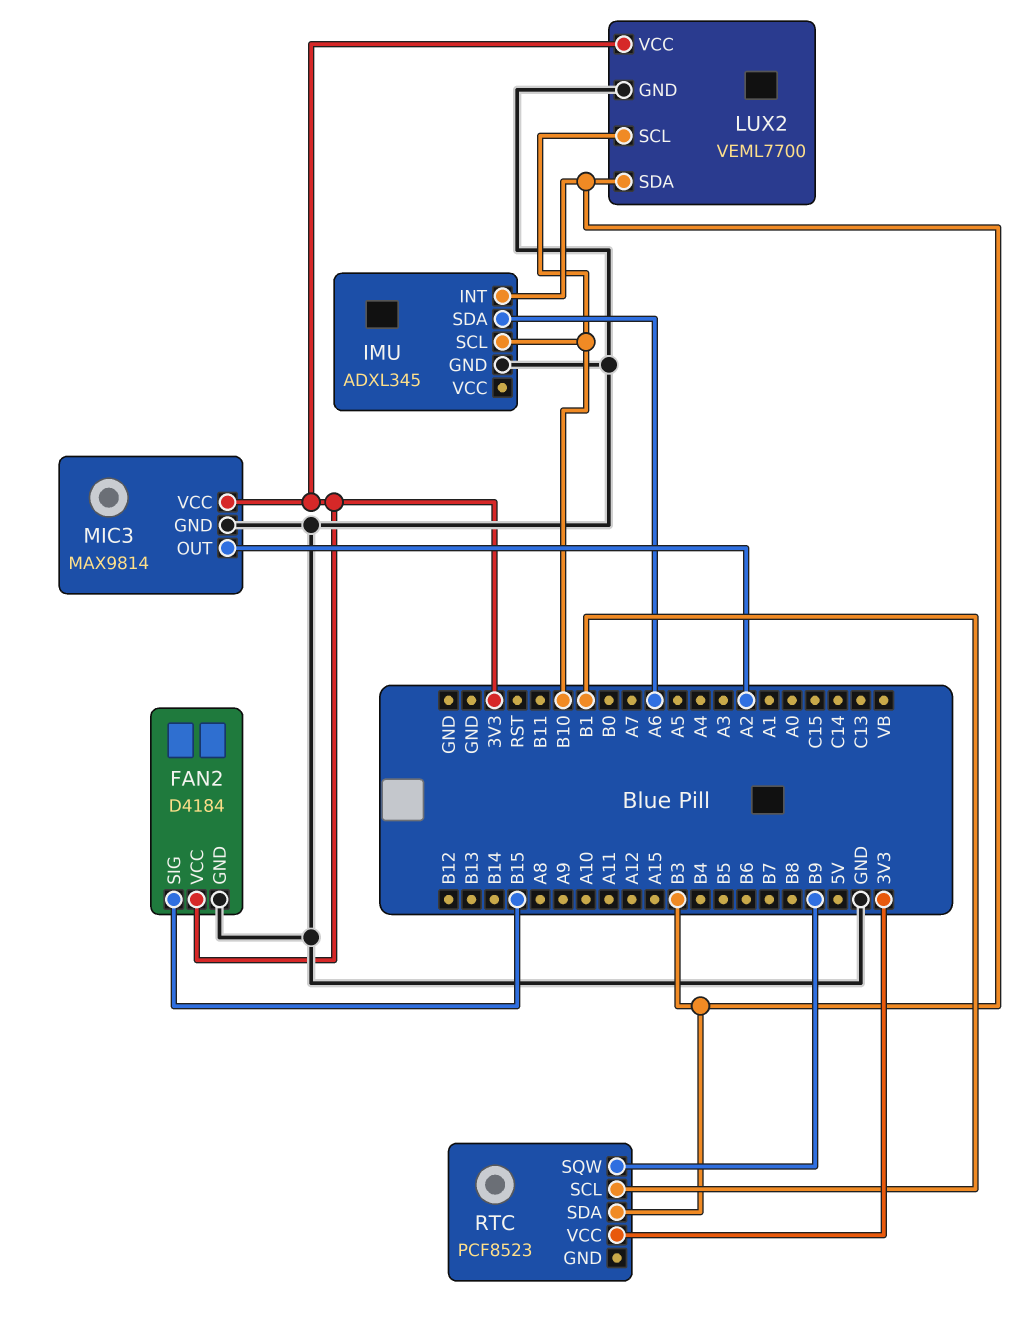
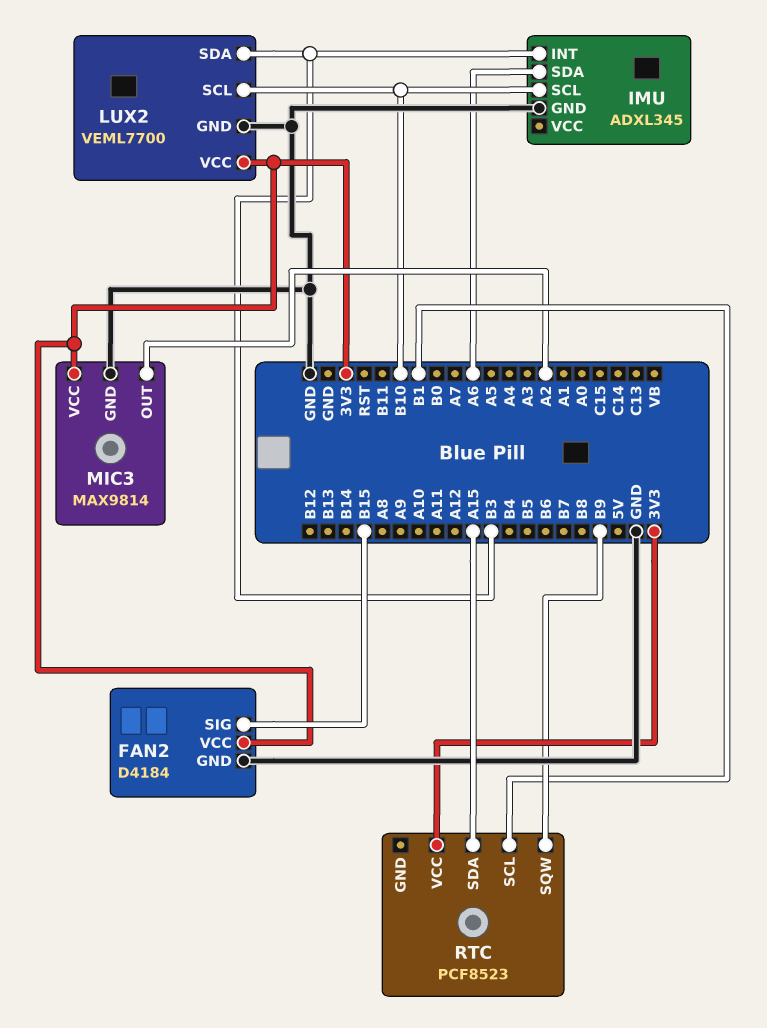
RTC pin SDA: B3 -> A15

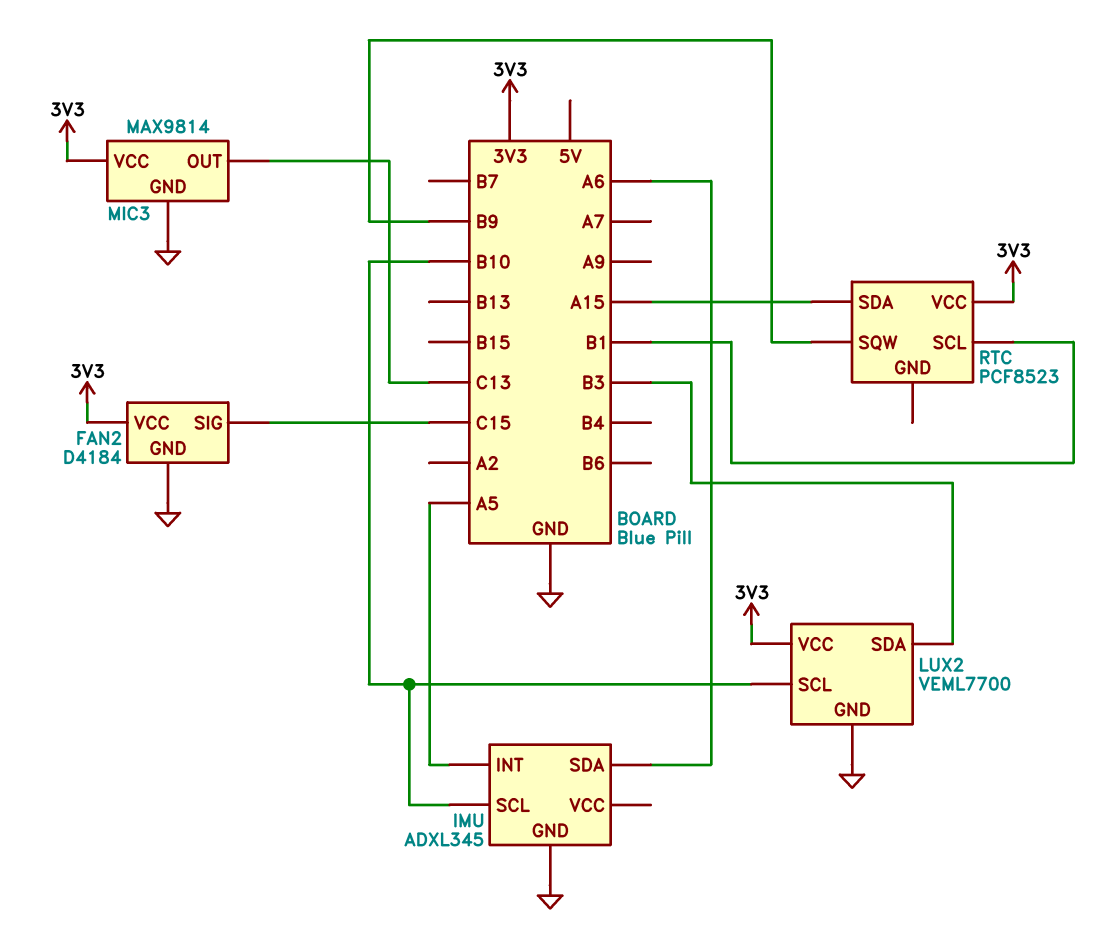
FAN2 pin SIG: B15 -> C15
IMU pin INT: B3 -> A5
MIC3 pin OUT: A2 -> C13

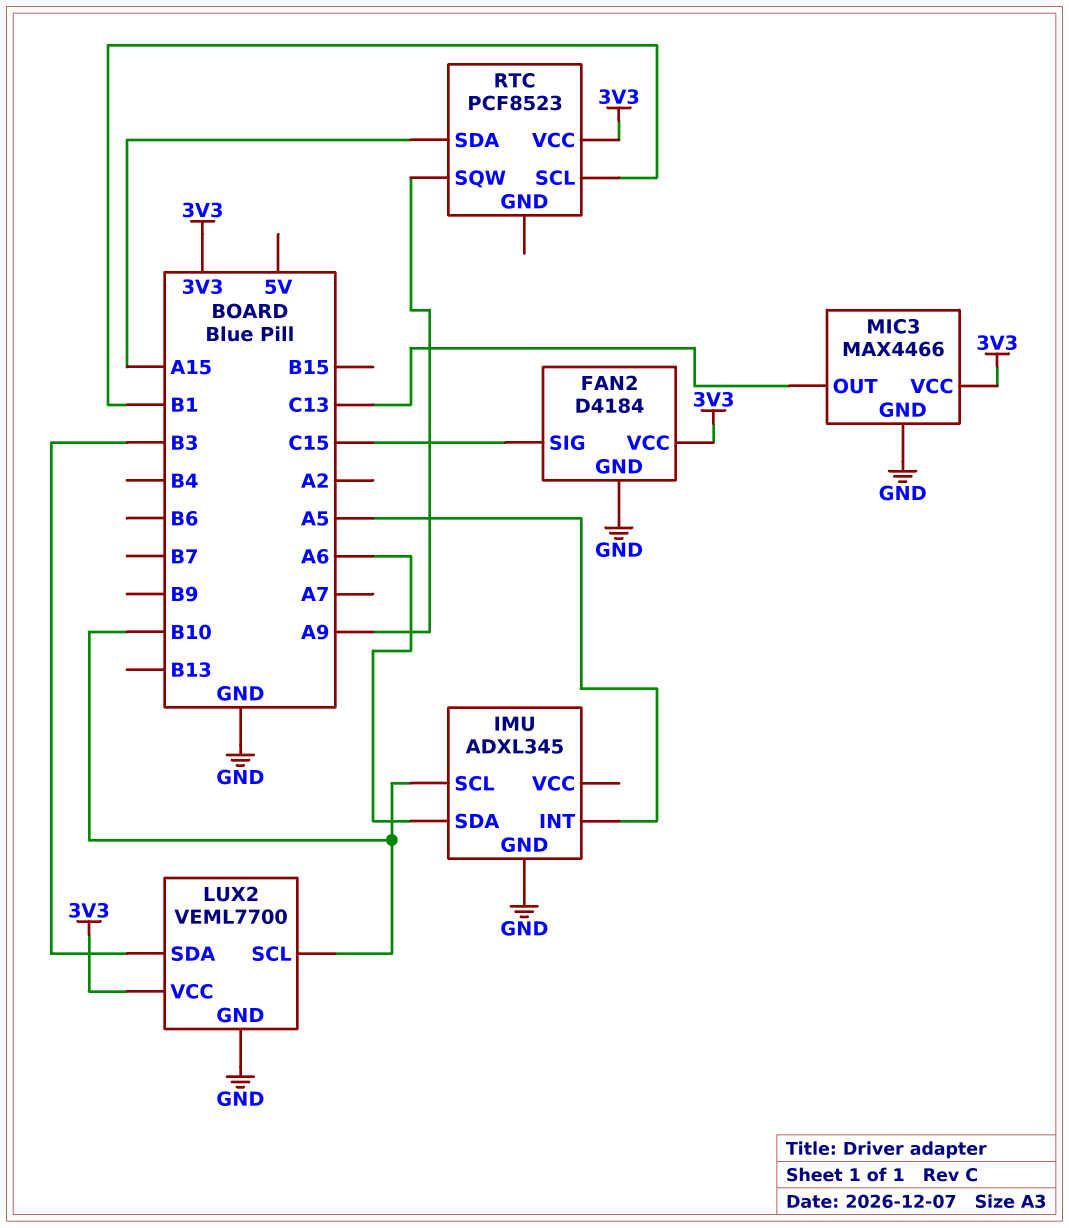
MIC3: MAX9814 -> MAX4466
RTC pin SQW: B9 -> A9

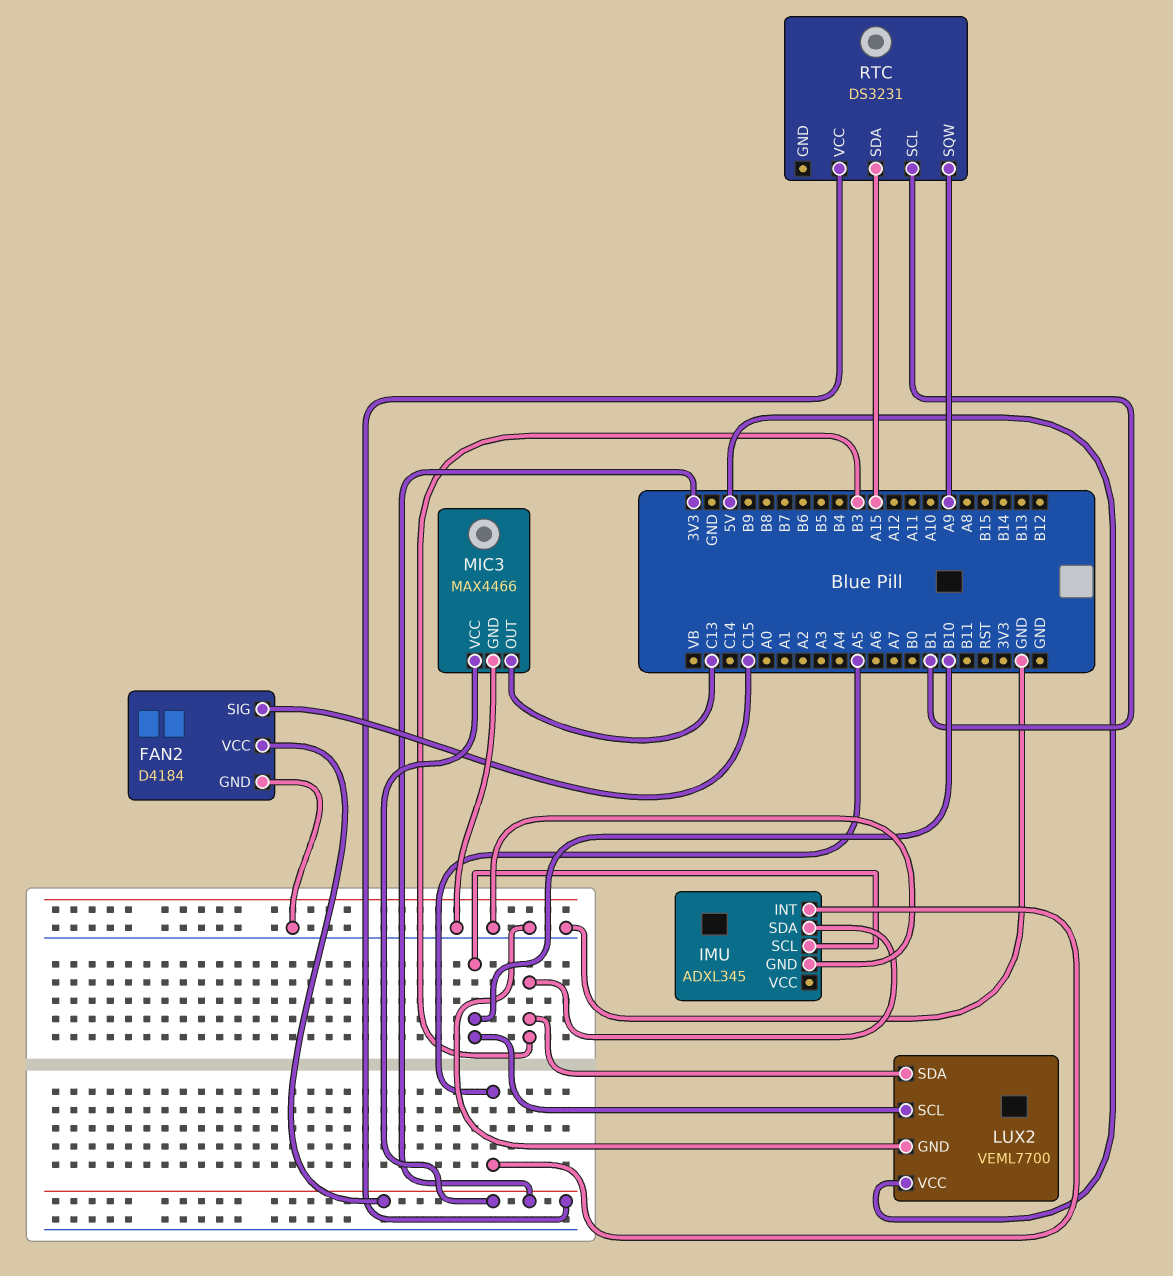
IMU pin SDA: A6 -> B3
LUX2 pin VCC: 3V3 -> 5V
RTC: PCF8523 -> DS3231

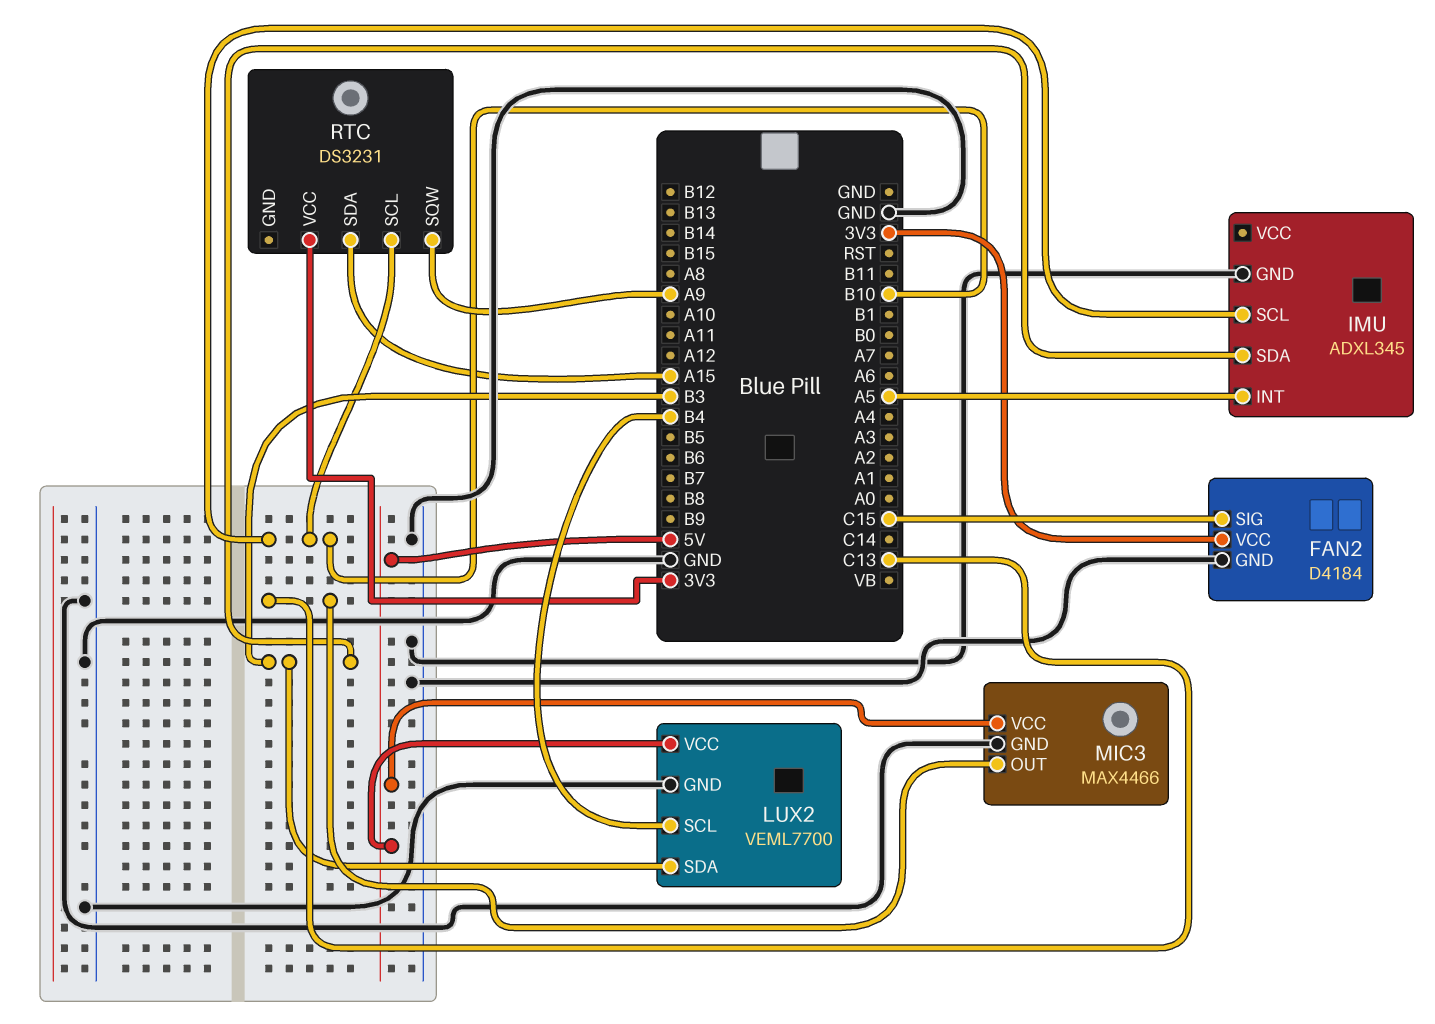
LUX2 pin SCL: B10 -> B4
MIC3 pin VCC: 3V3 -> 5V
RTC pin SCL: B1 -> B10

